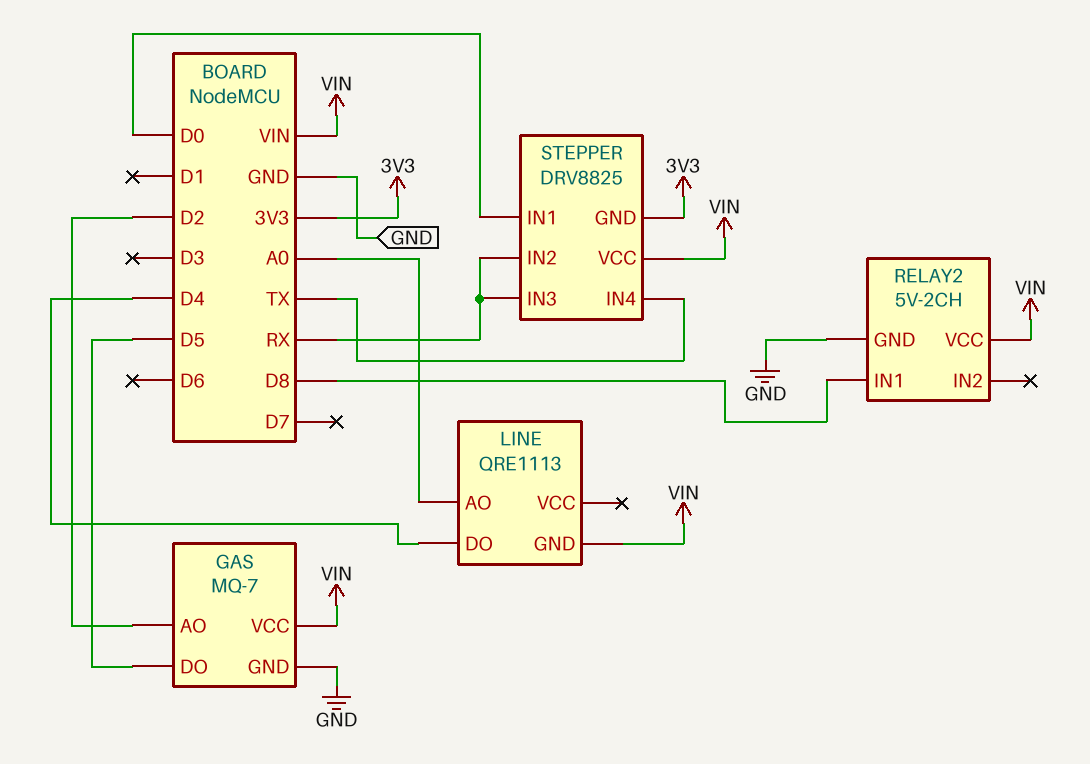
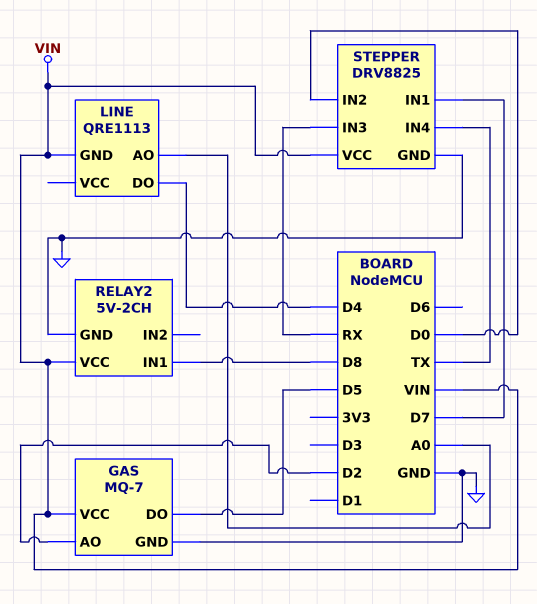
STEPPER pin GND: 3V3 -> GND
STEPPER pin IN1: D0 -> D7
STEPPER pin IN2: RX -> D0

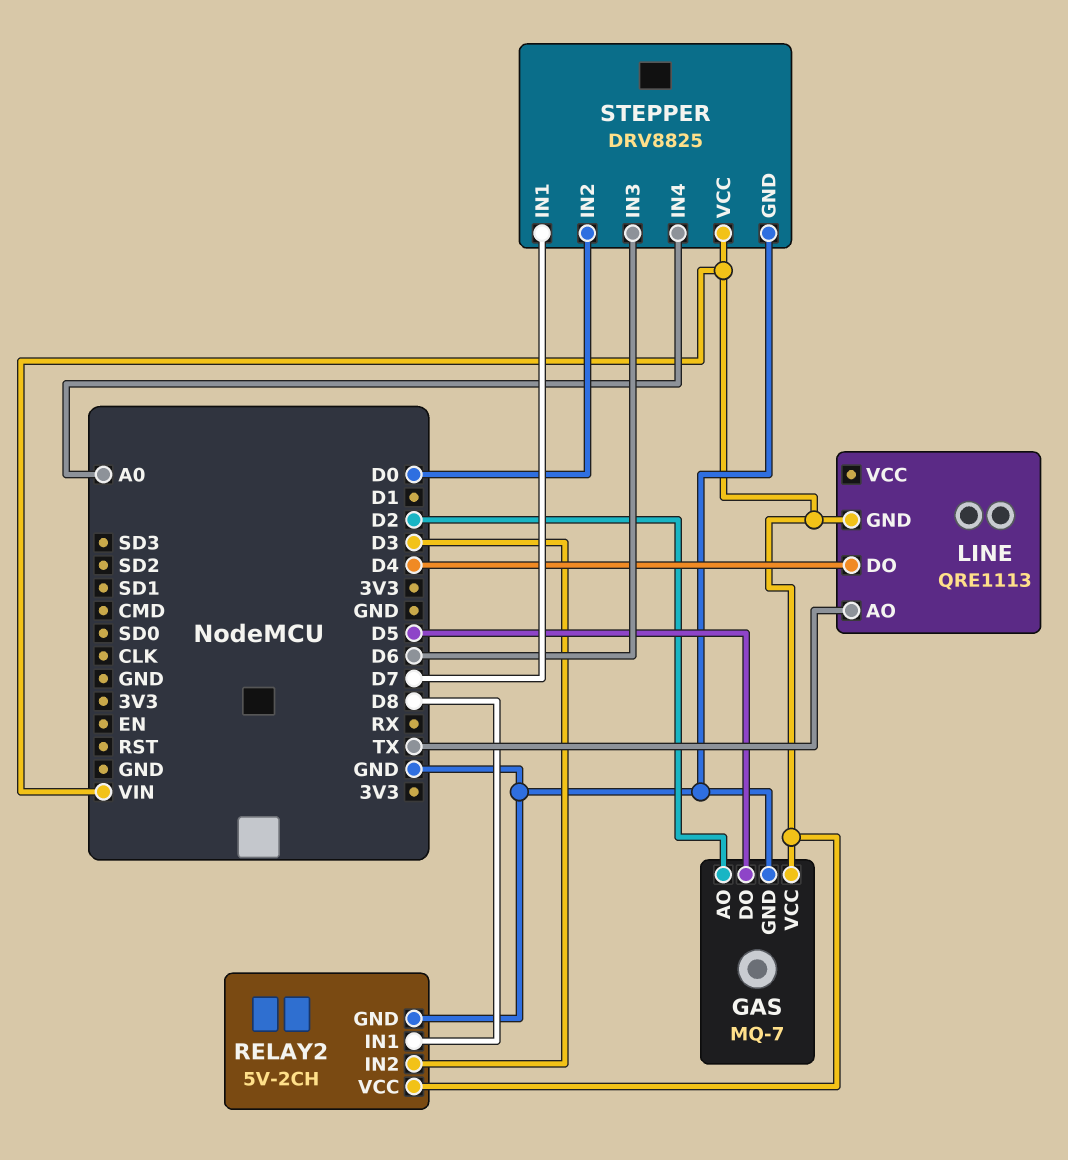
LINE pin AO: A0 -> TX
RELAY2 pin IN2: none -> D3
STEPPER pin IN3: RX -> D6
STEPPER pin IN4: TX -> A0

